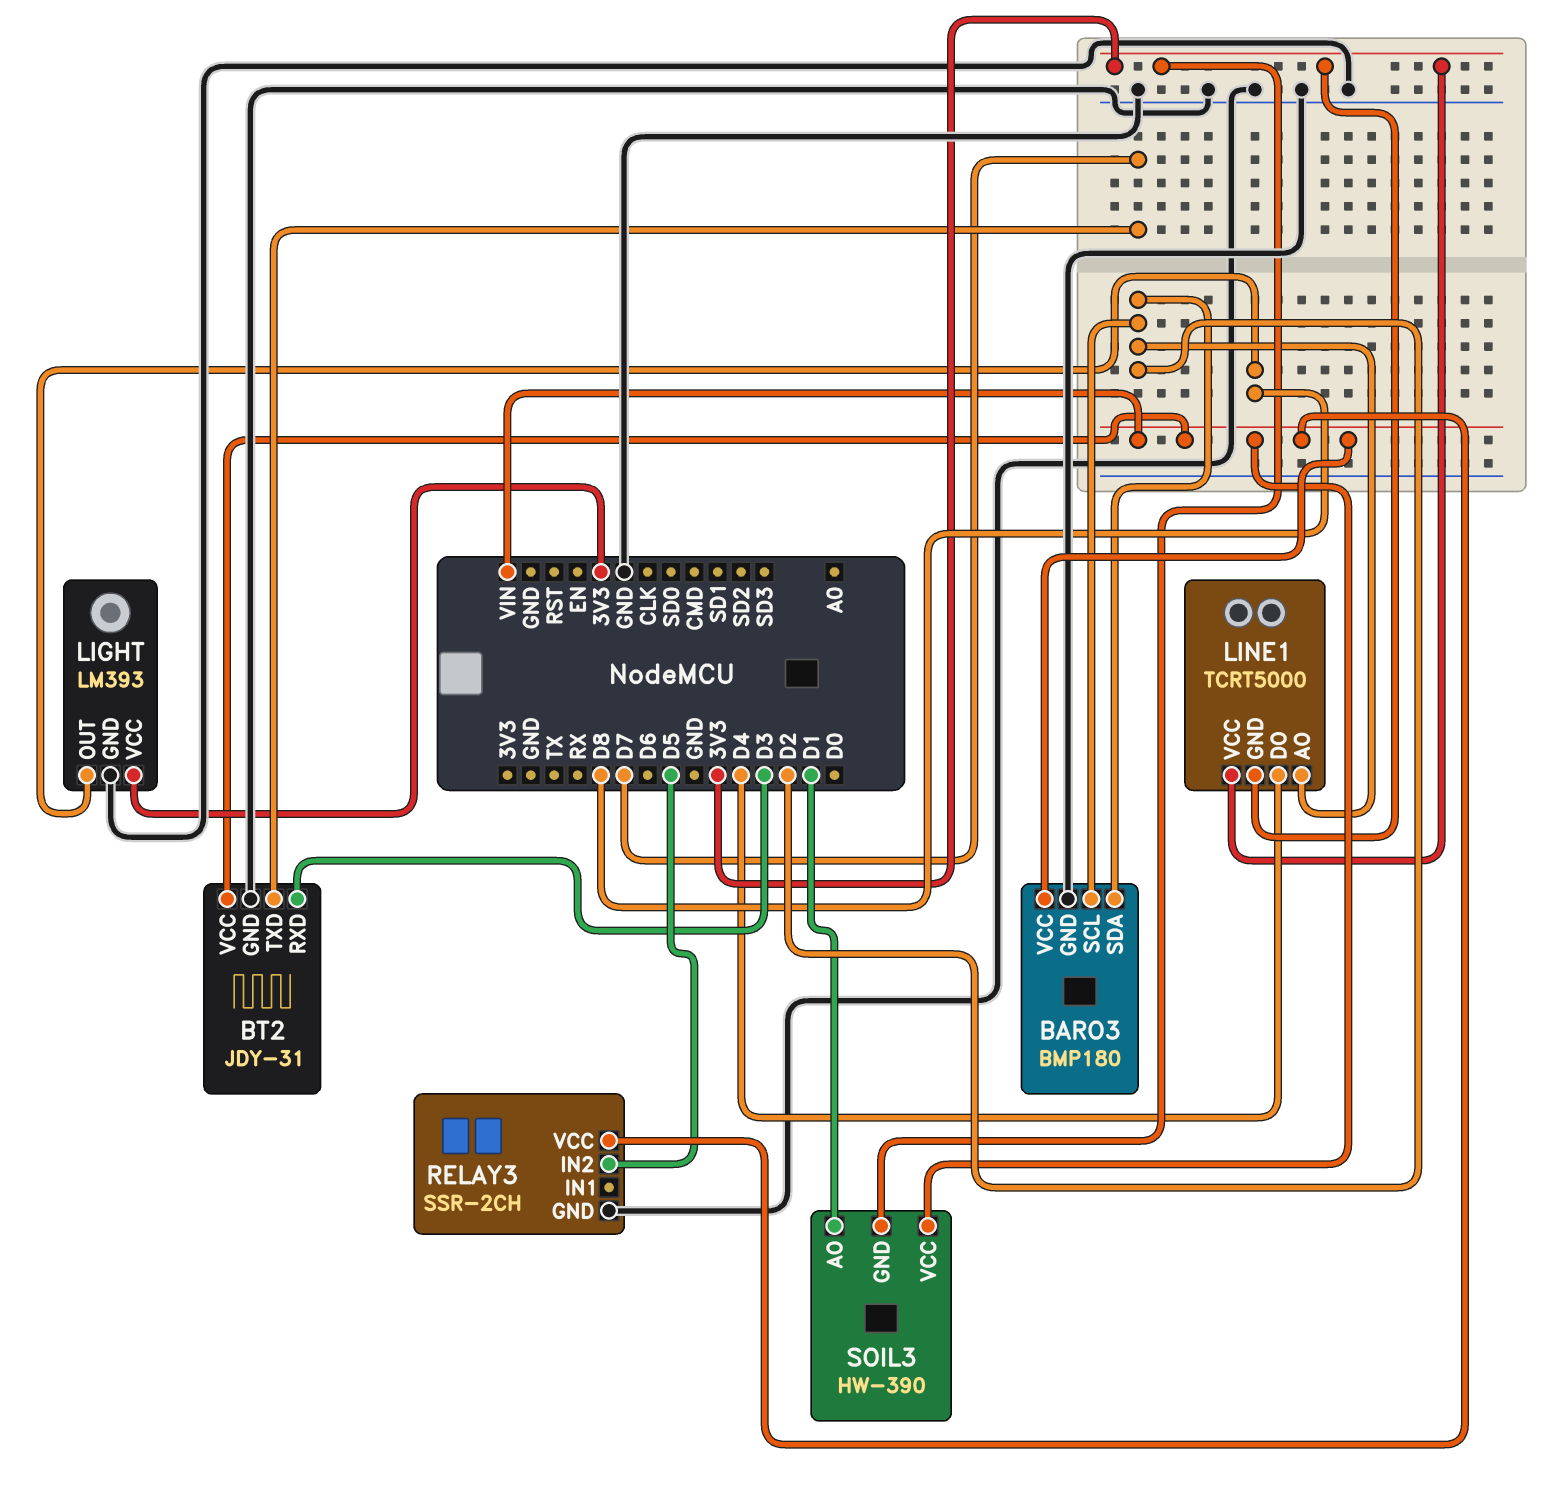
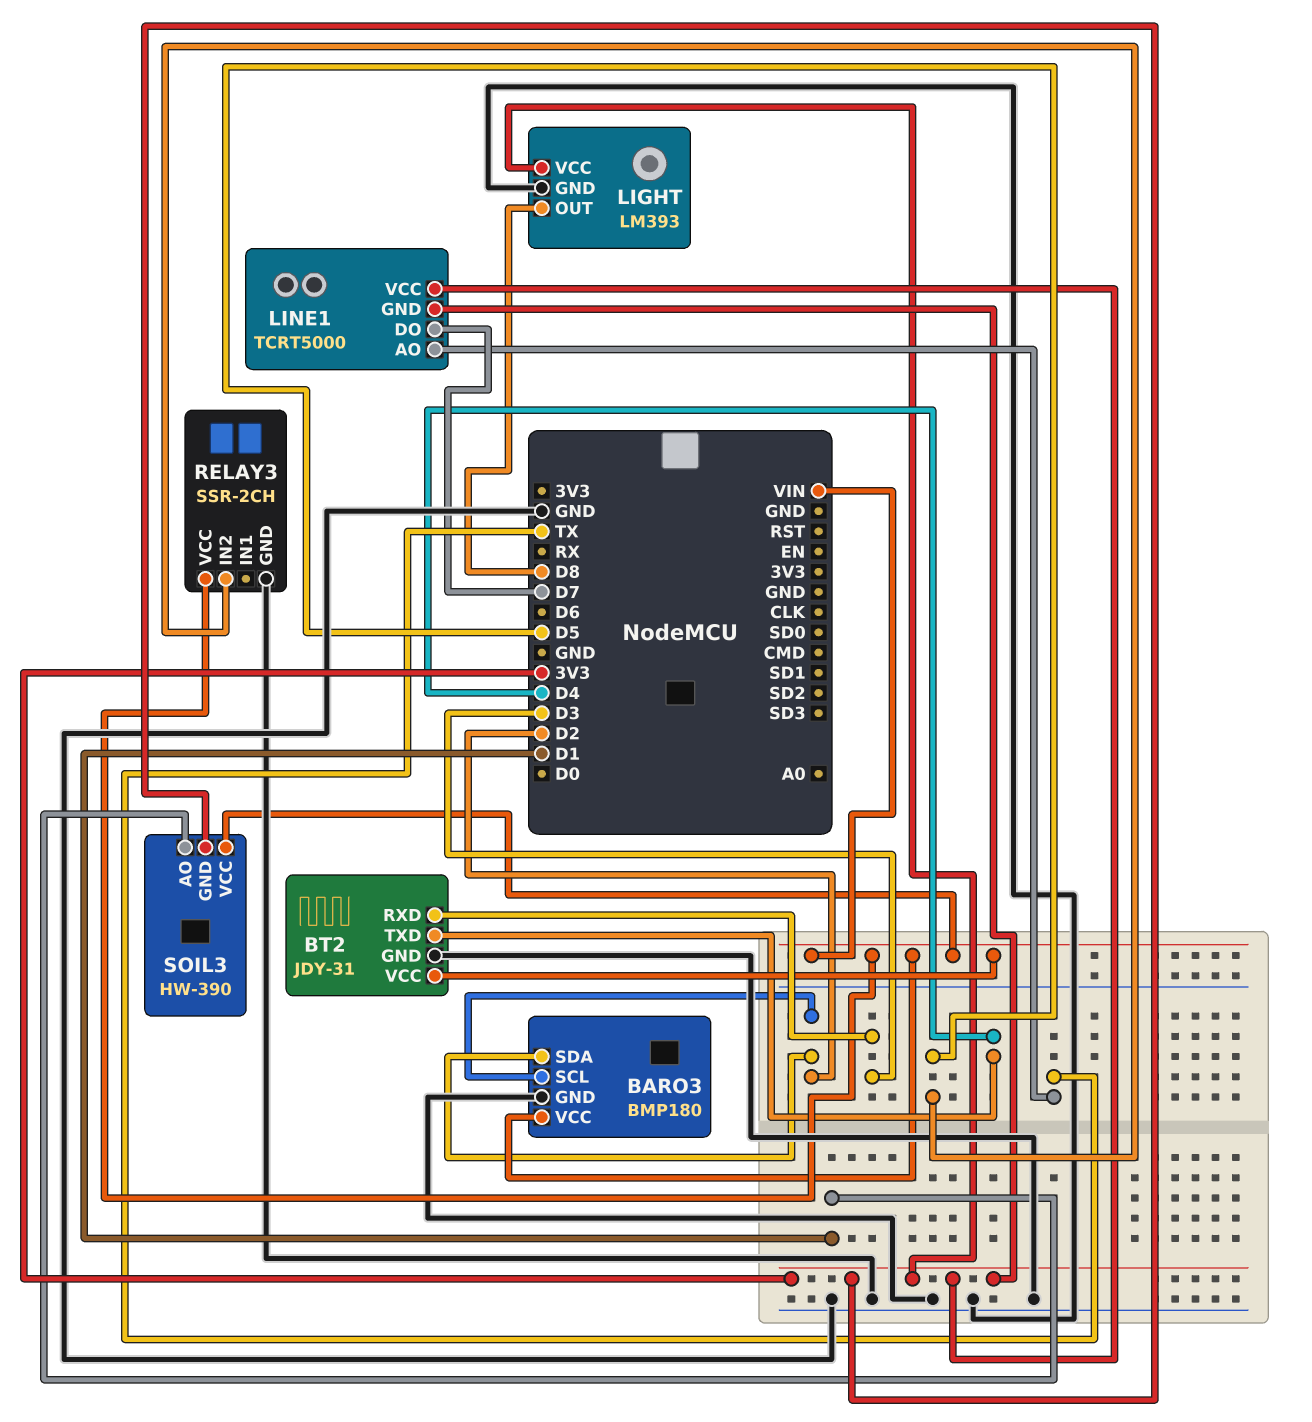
BT2 pin TXD: D7 -> D4
LINE1 pin AO: D2 -> TX
LINE1 pin DO: D4 -> D7

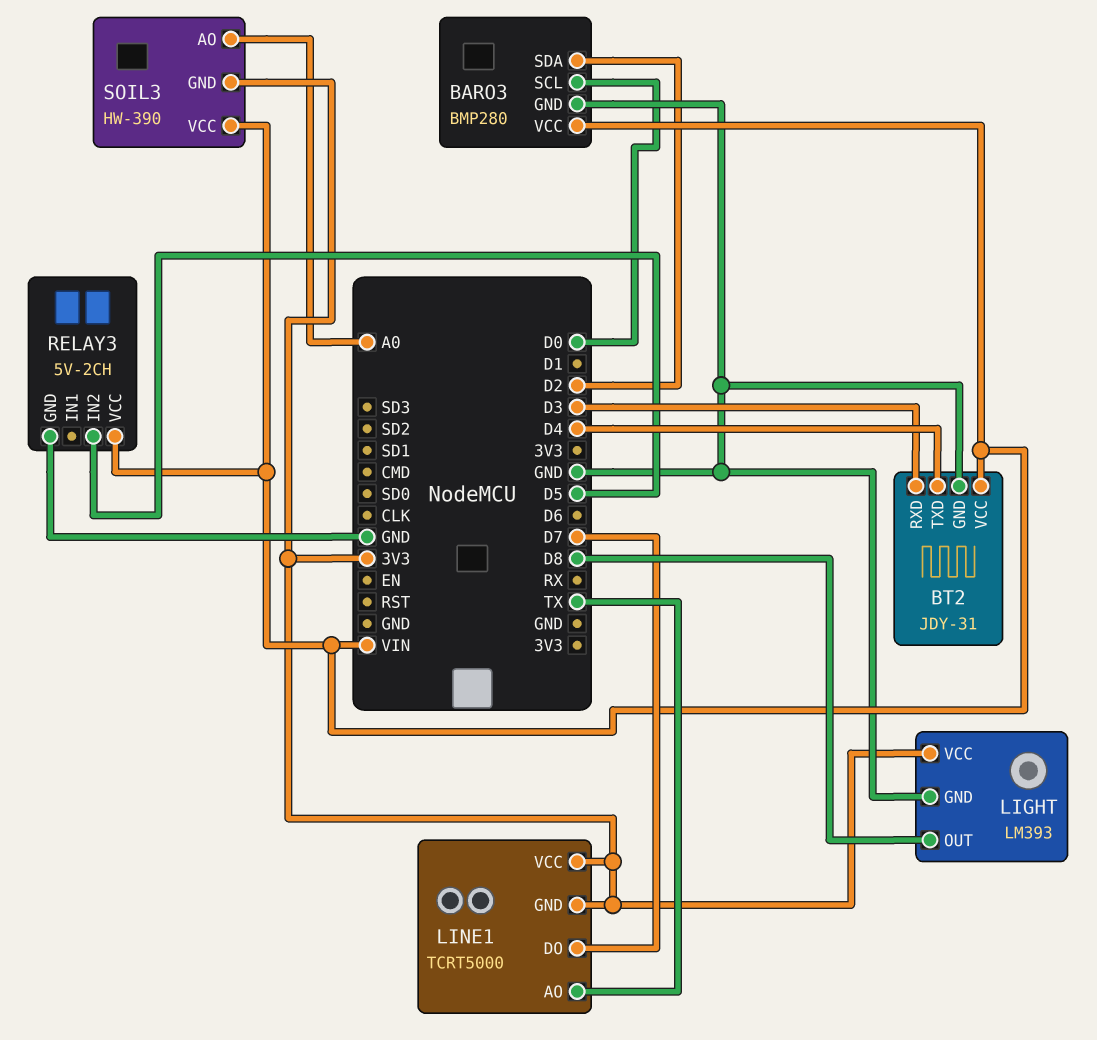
BARO3: BMP180 -> BMP280
BARO3 pin SCL: D2 -> D0
RELAY3: SSR-2CH -> 5V-2CH
SOIL3 pin AO: D1 -> A0

